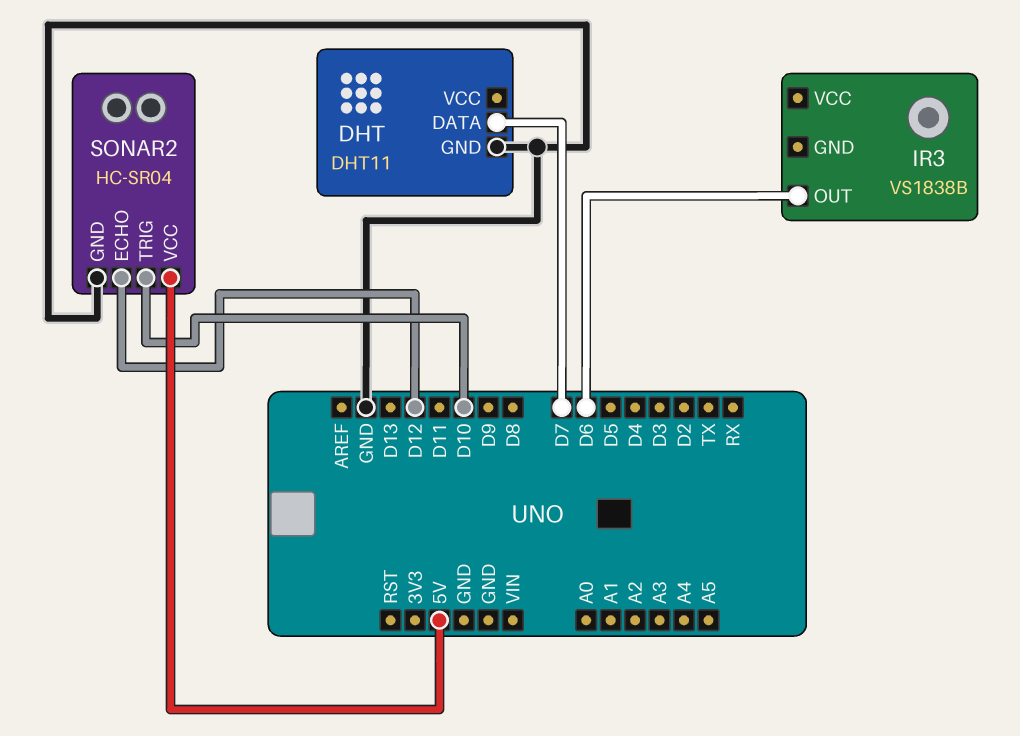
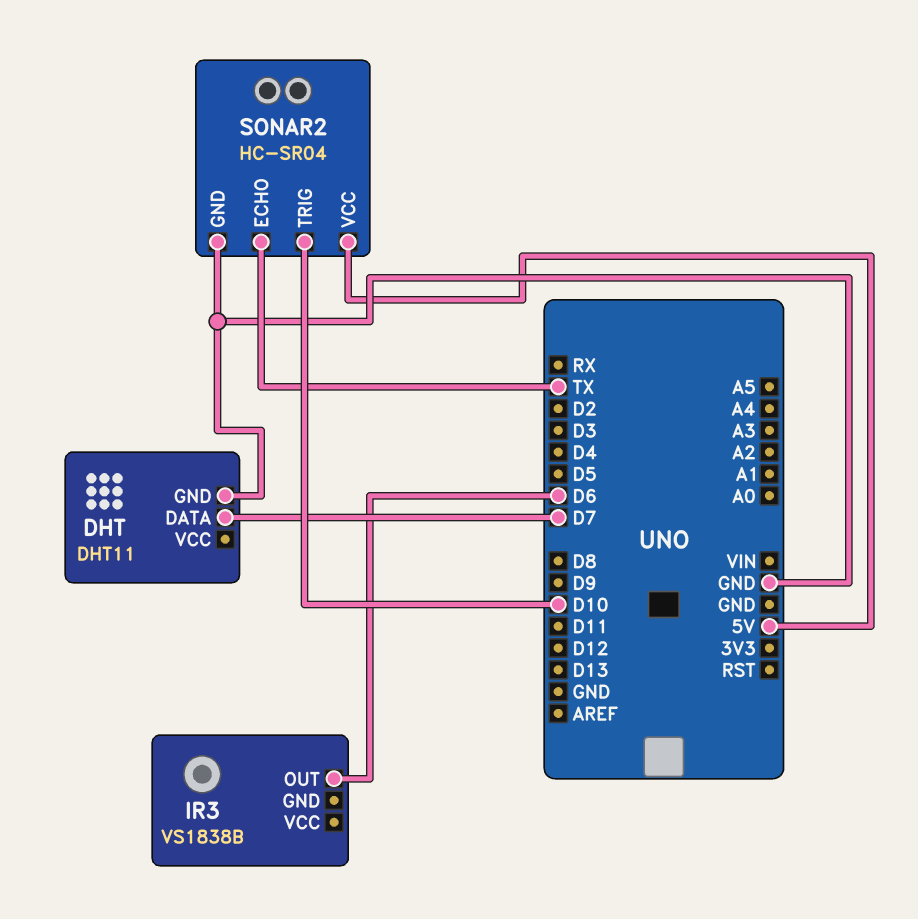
SONAR2 pin ECHO: D12 -> TX

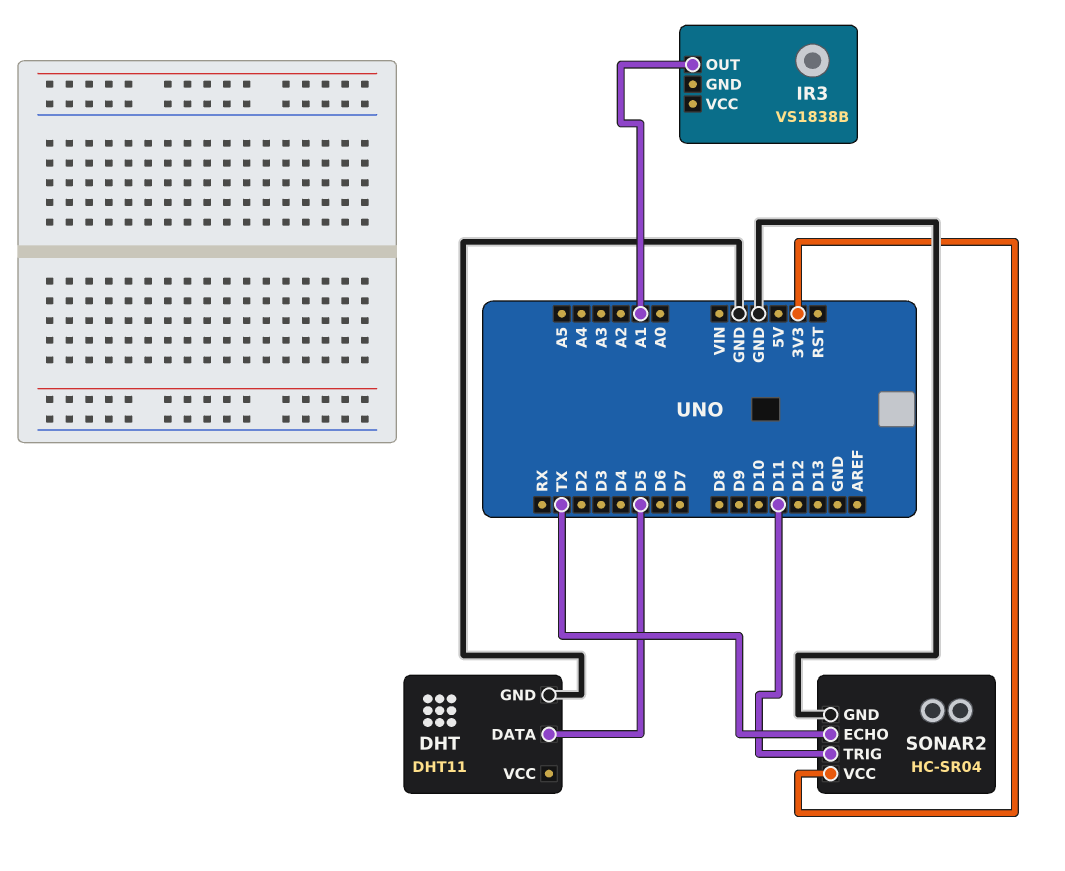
DHT pin DATA: D7 -> D5
IR3 pin OUT: D6 -> A1
SONAR2 pin TRIG: D10 -> D11
SONAR2 pin VCC: 5V -> 3V3

